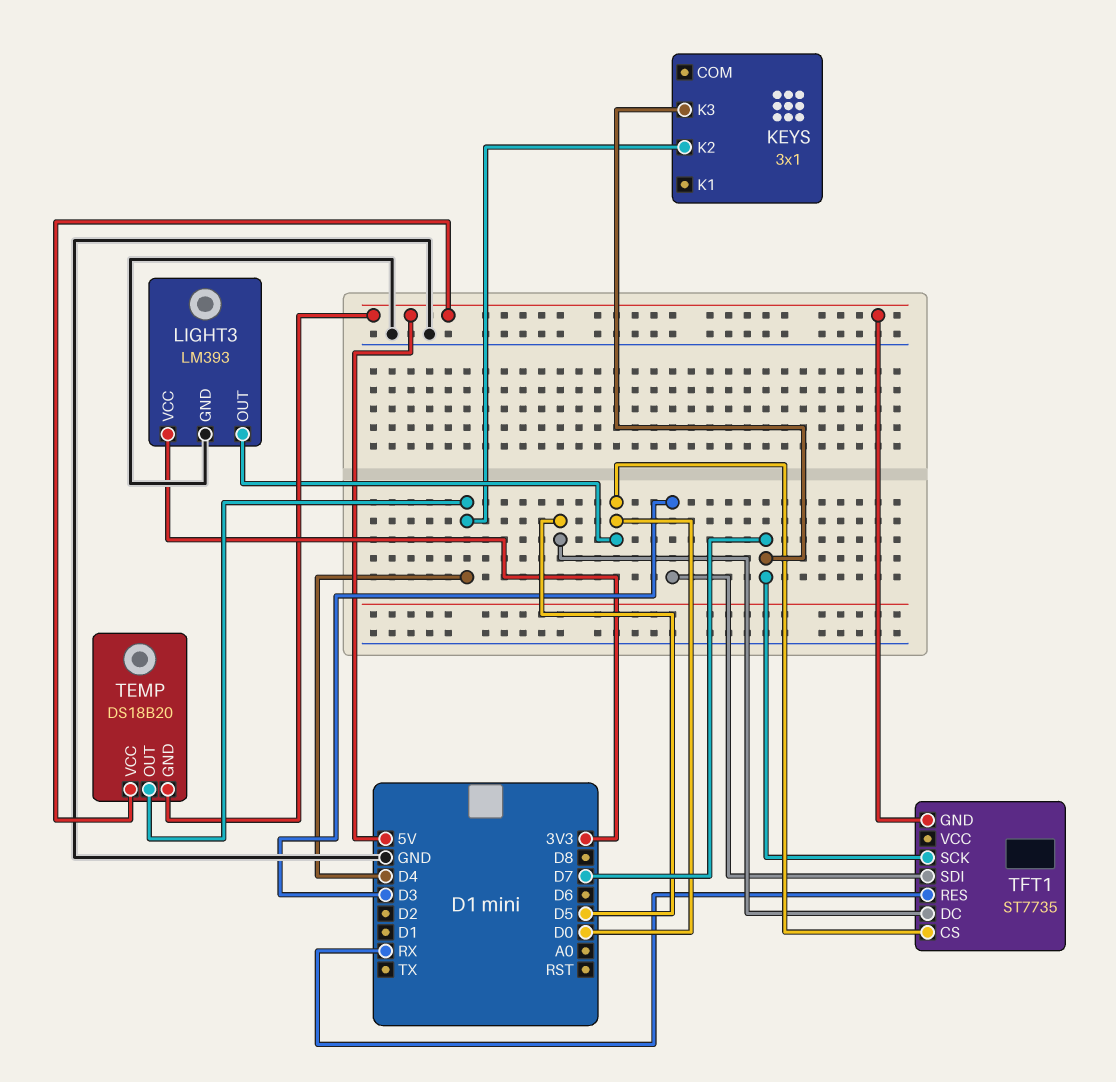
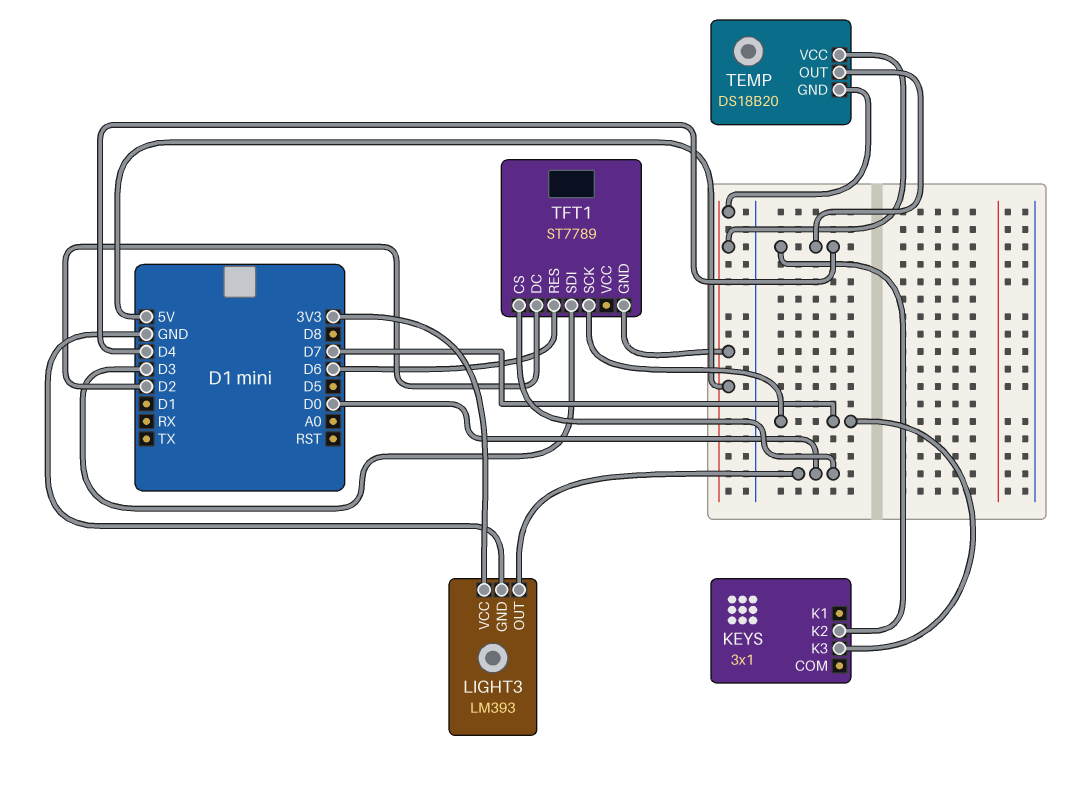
TFT1: ST7735 -> ST7789
TFT1 pin DC: D5 -> D2
TFT1 pin RES: RX -> D6

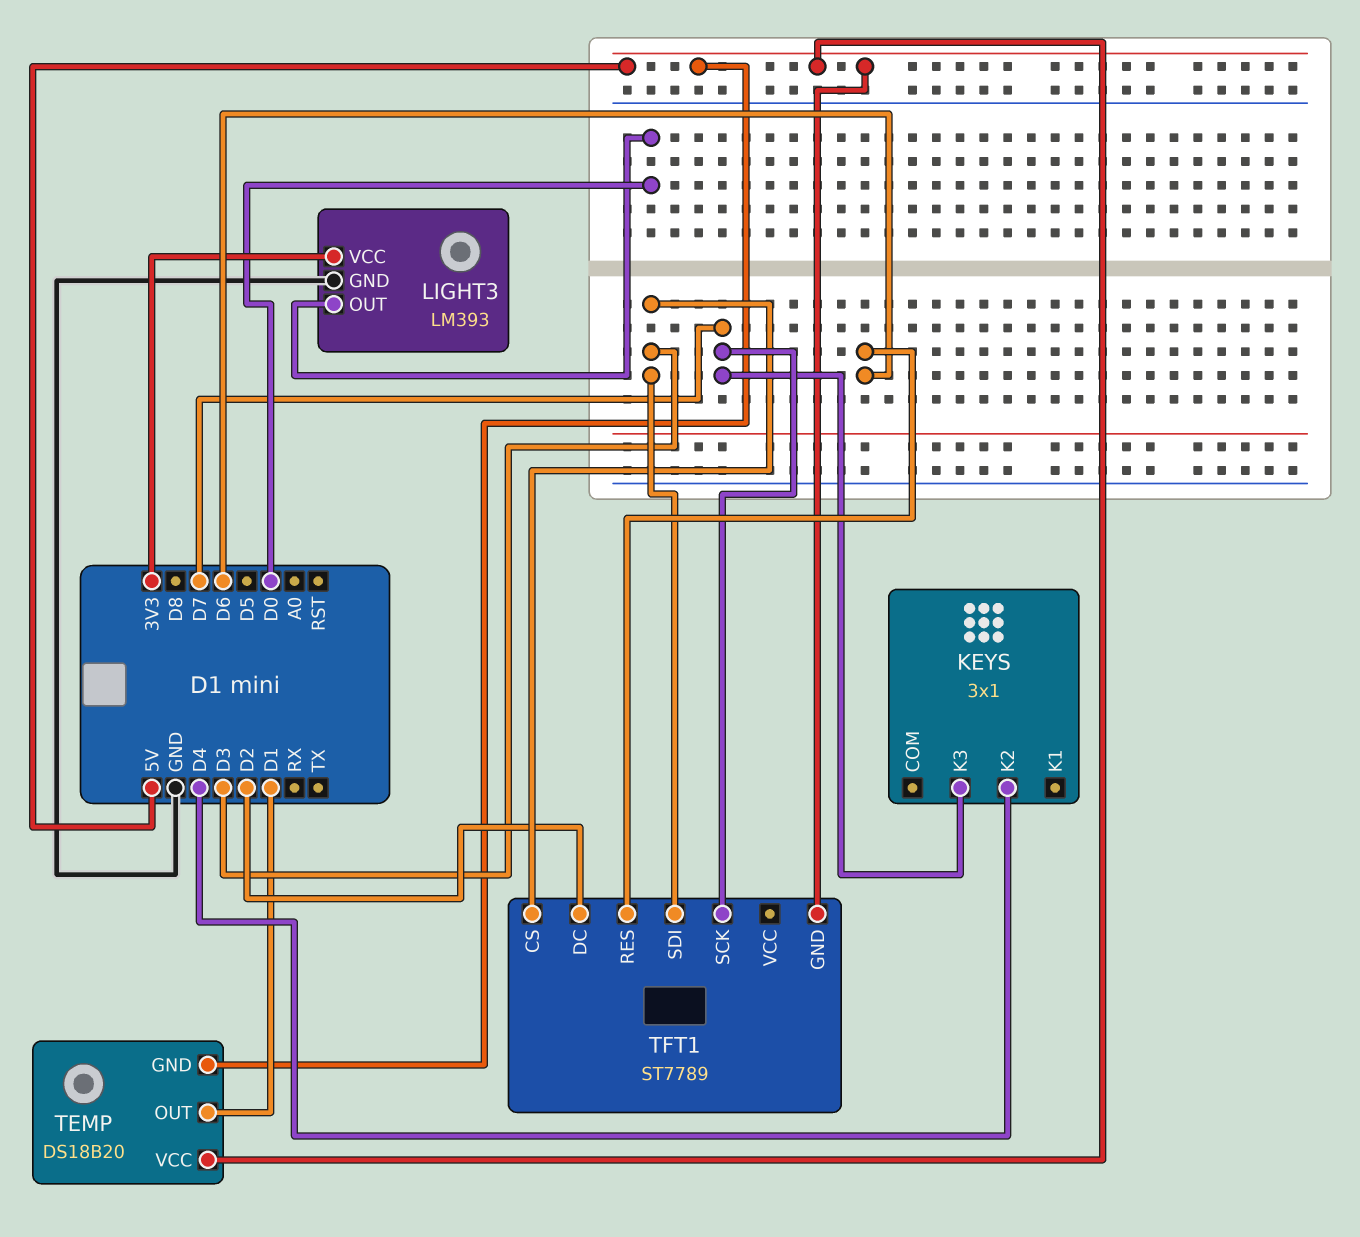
TEMP pin OUT: D4 -> D1
TFT1 pin CS: D0 -> D3

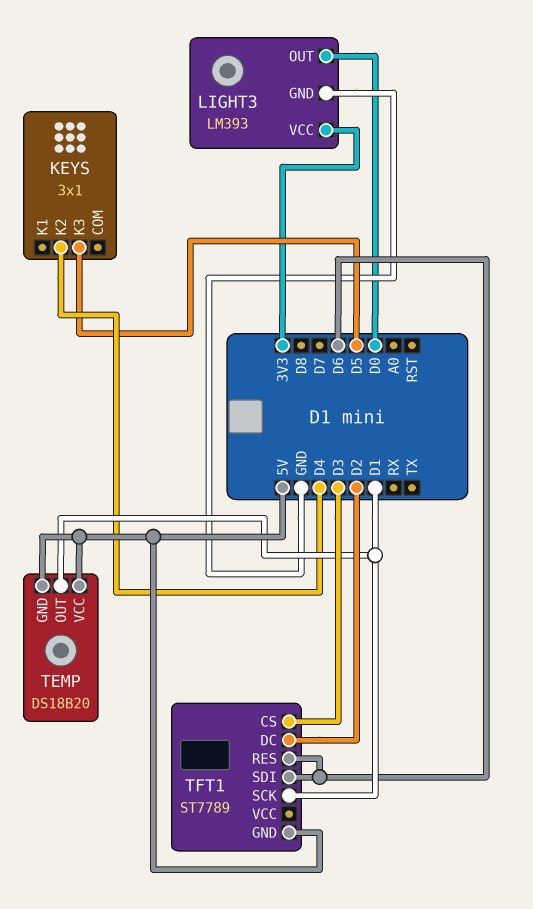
KEYS pin K3: D7 -> D5
TFT1 pin SCK: D7 -> D1
TFT1 pin SDI: D3 -> D6

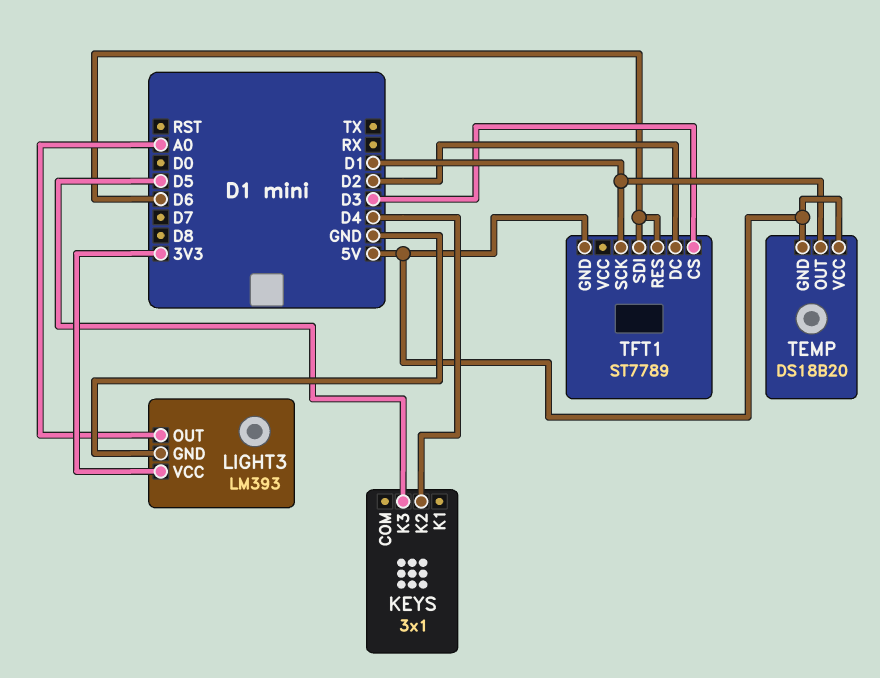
LIGHT3 pin OUT: D0 -> A0

